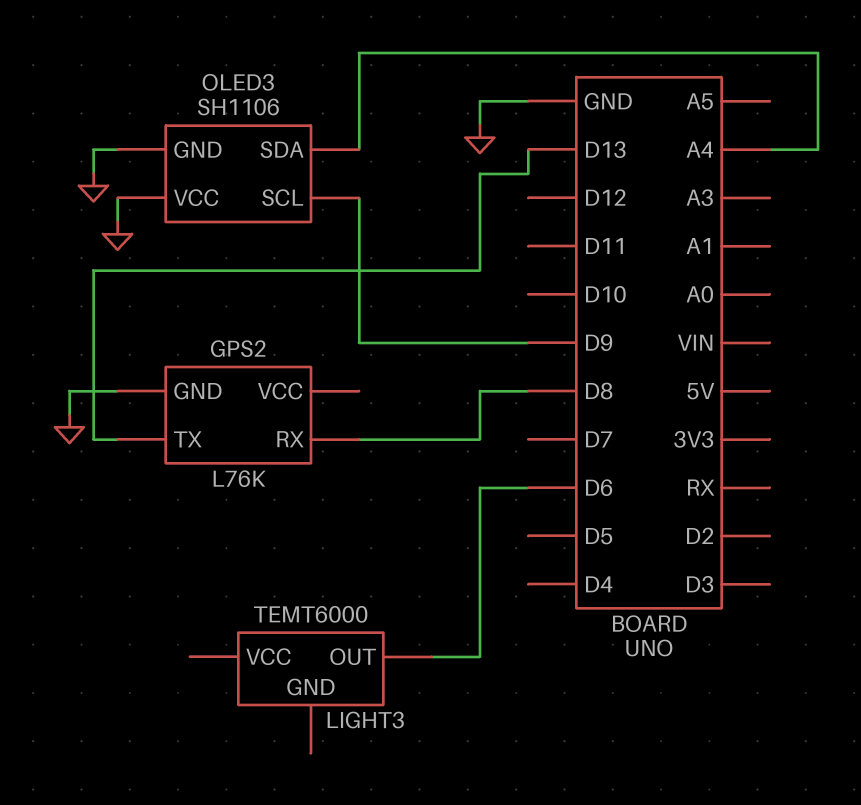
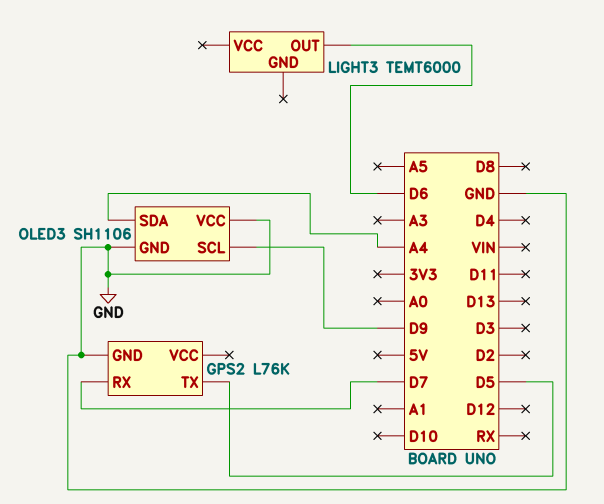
GPS2 pin RX: D8 -> D7
GPS2 pin TX: D13 -> D5

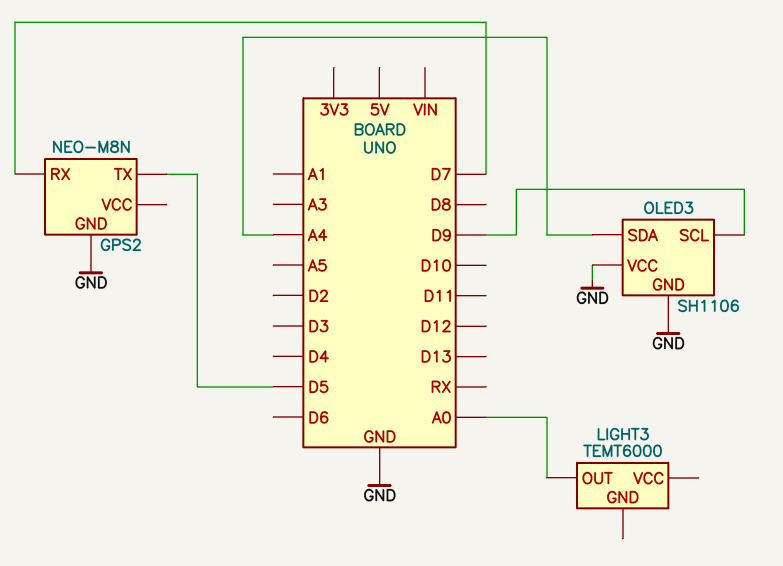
GPS2: L76K -> NEO-M8N
LIGHT3 pin OUT: D6 -> A0

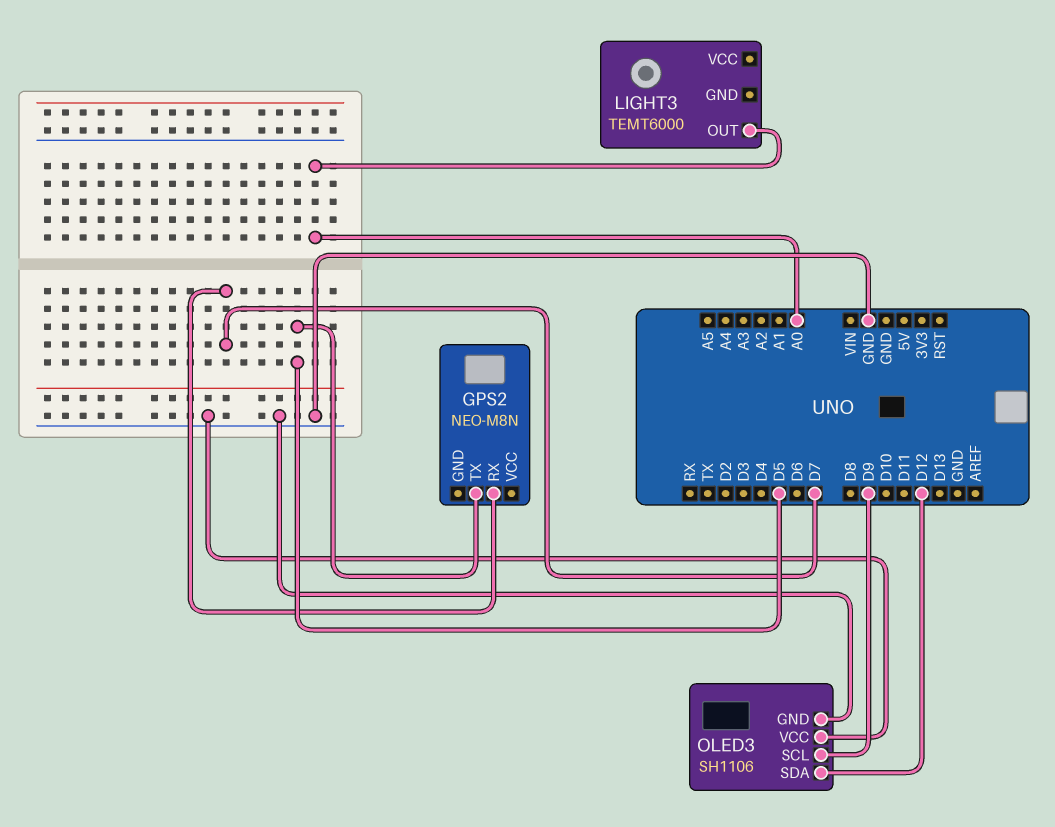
GPS2 pin GND: GND -> none
OLED3 pin SDA: A4 -> D12

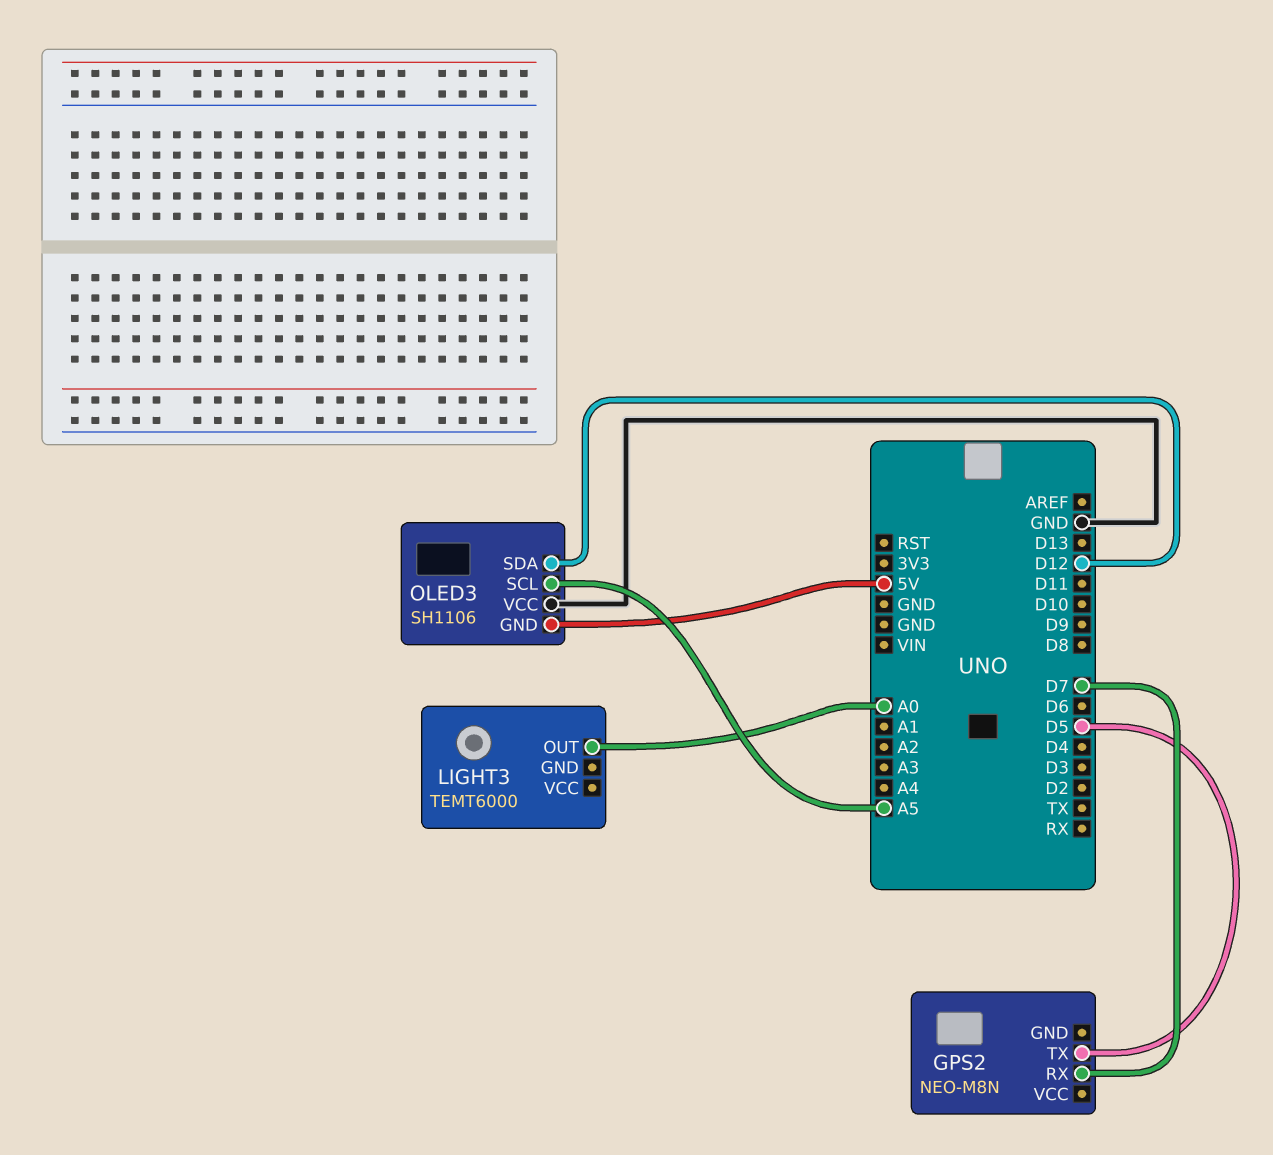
OLED3 pin GND: GND -> 5V
OLED3 pin SCL: D9 -> A5

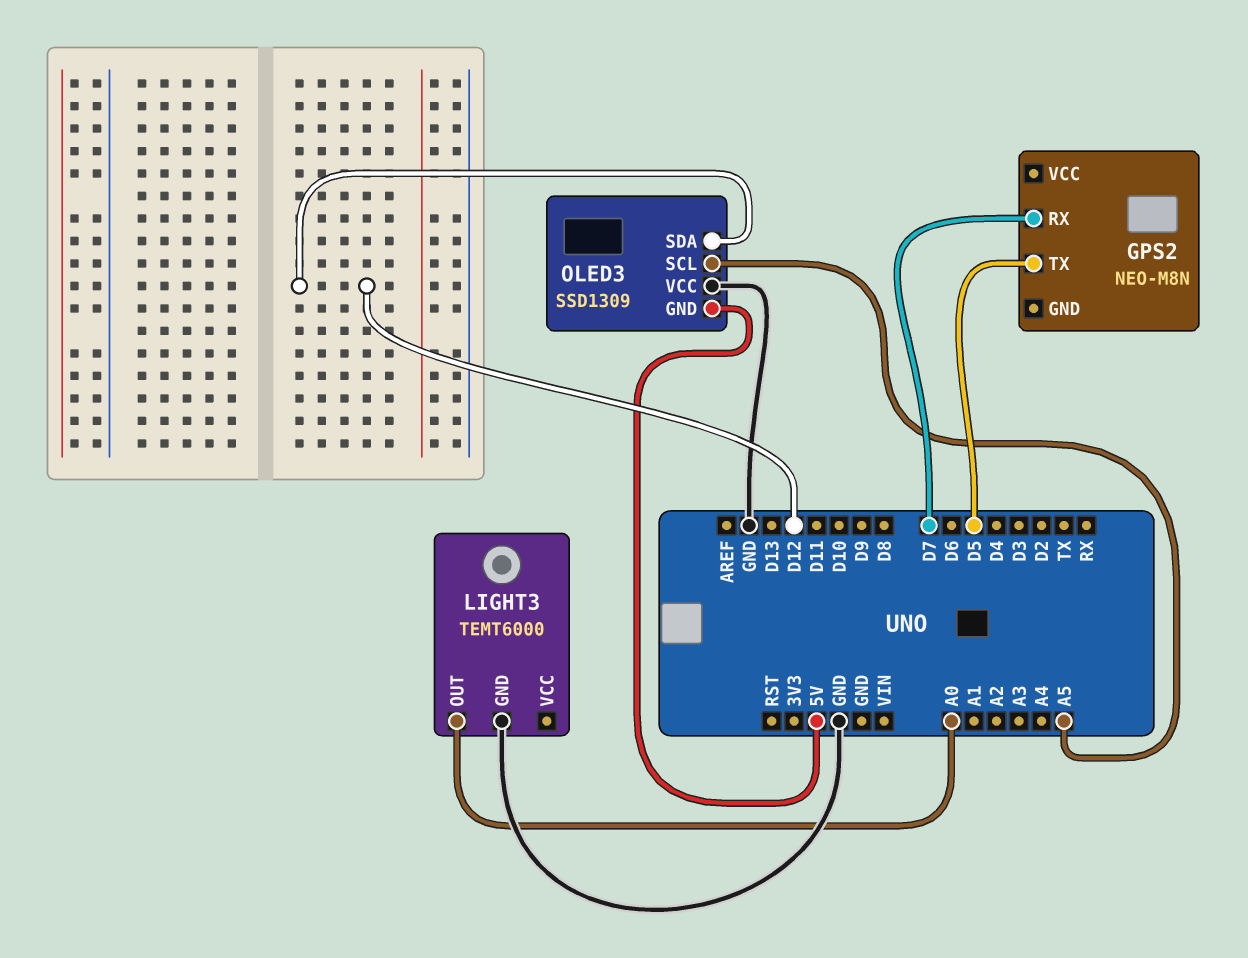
LIGHT3 pin GND: none -> GND
OLED3: SH1106 -> SSD1309

